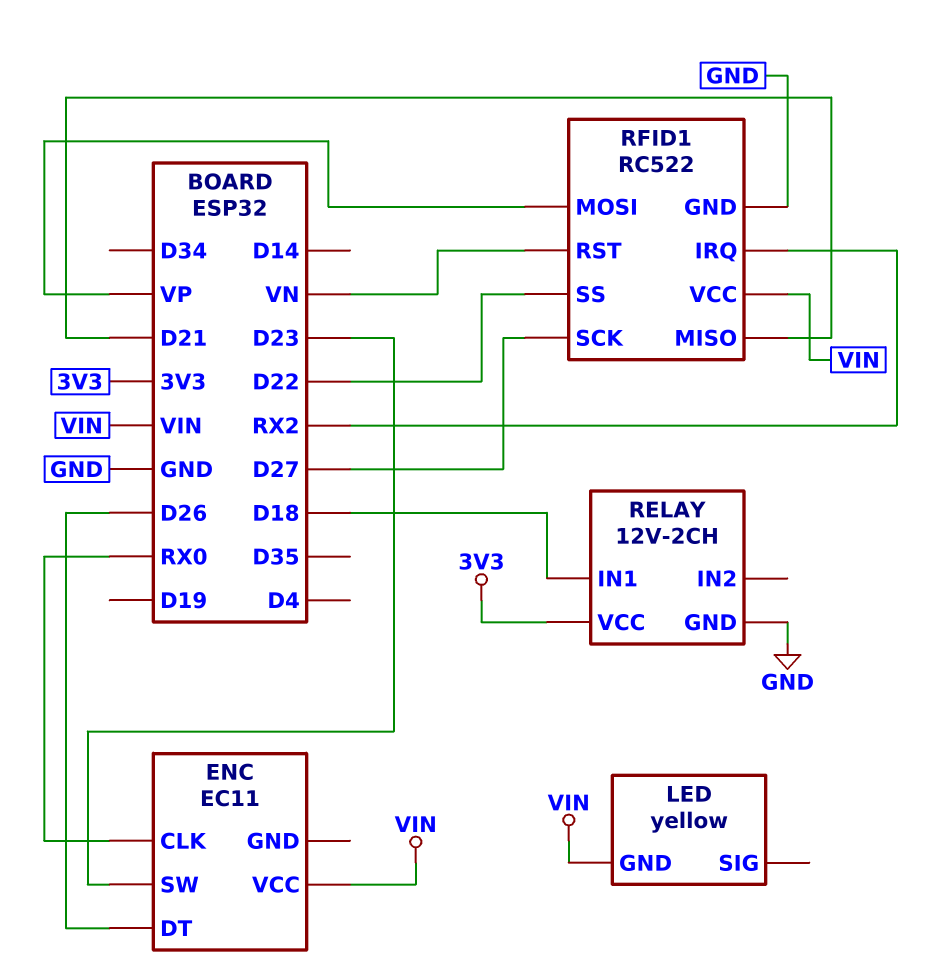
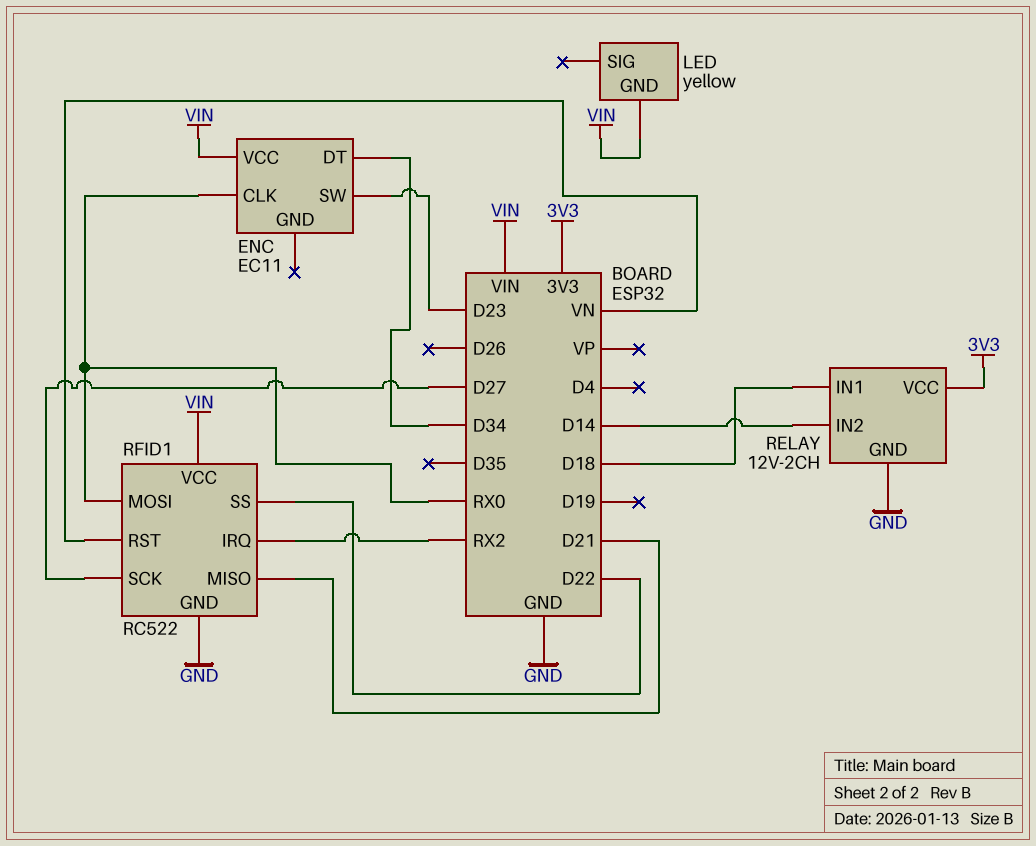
ENC pin DT: D26 -> D34
RELAY pin IN2: none -> D14
RFID1 pin MOSI: VP -> RX0

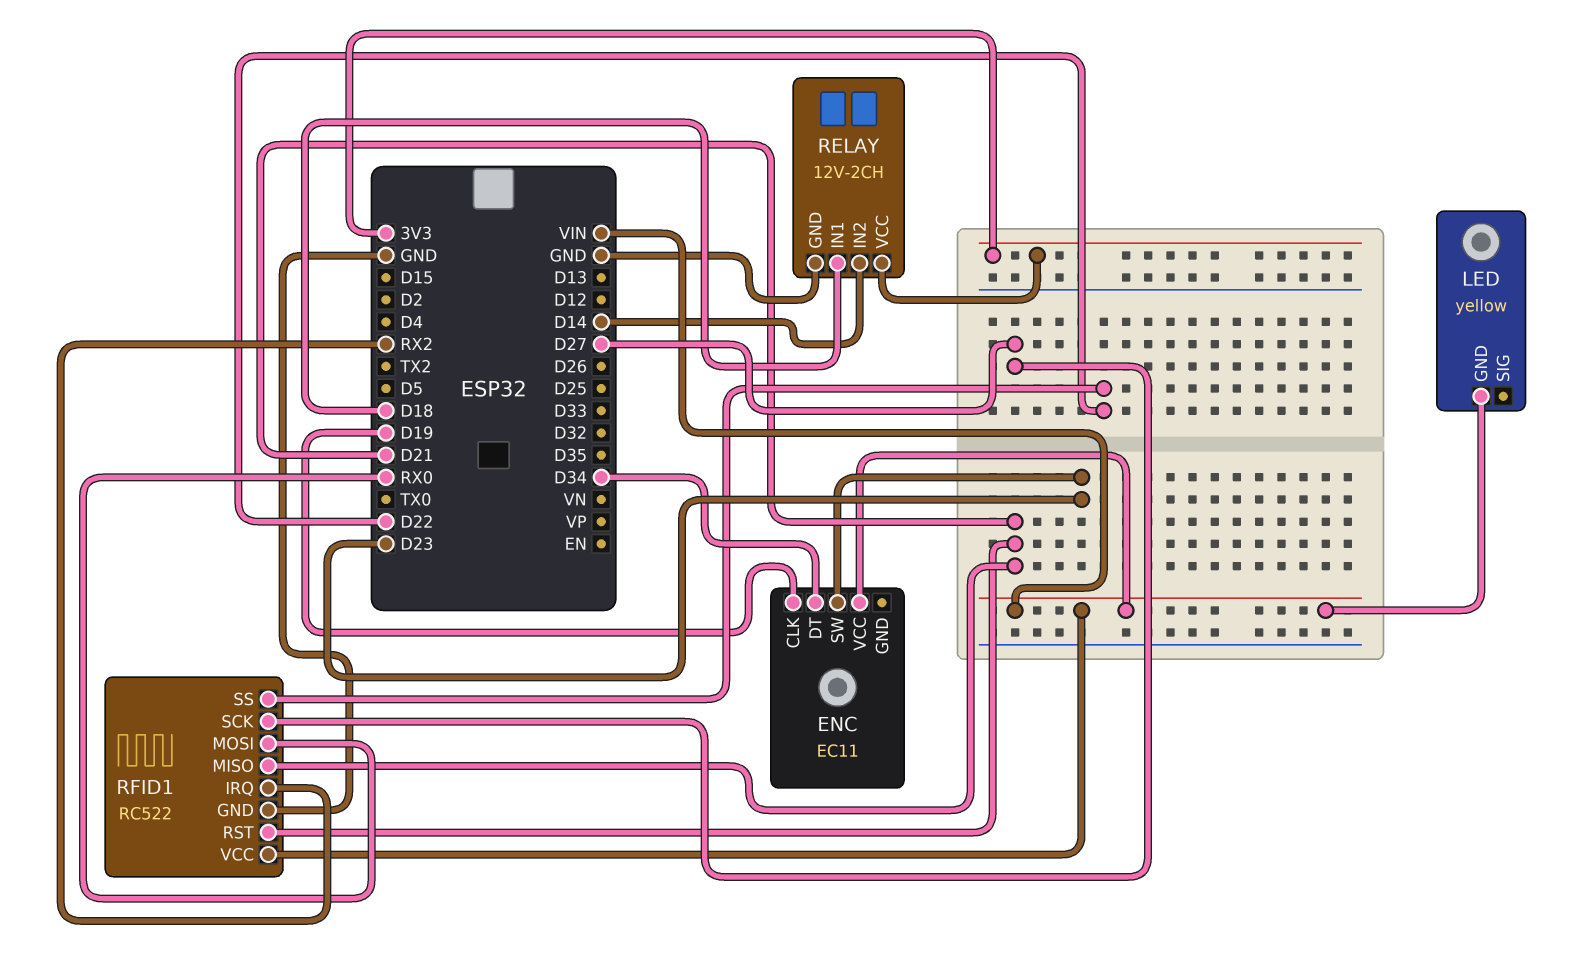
ENC pin CLK: RX0 -> D19
RFID1 pin RST: VN -> D21

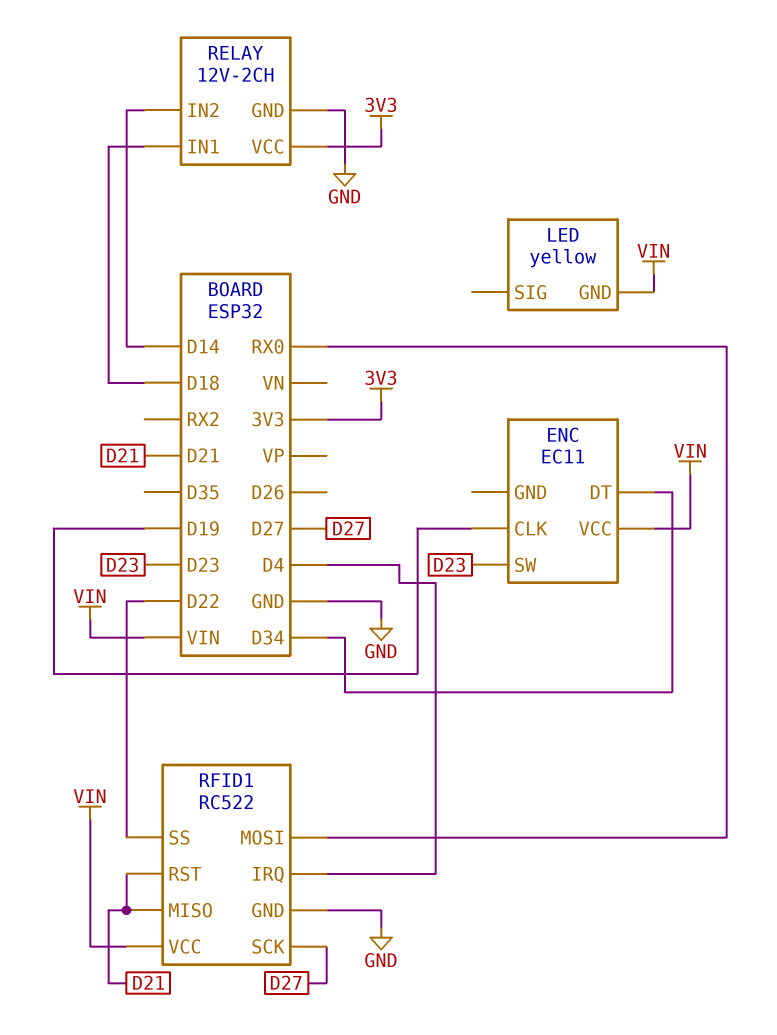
RFID1 pin IRQ: RX2 -> D4

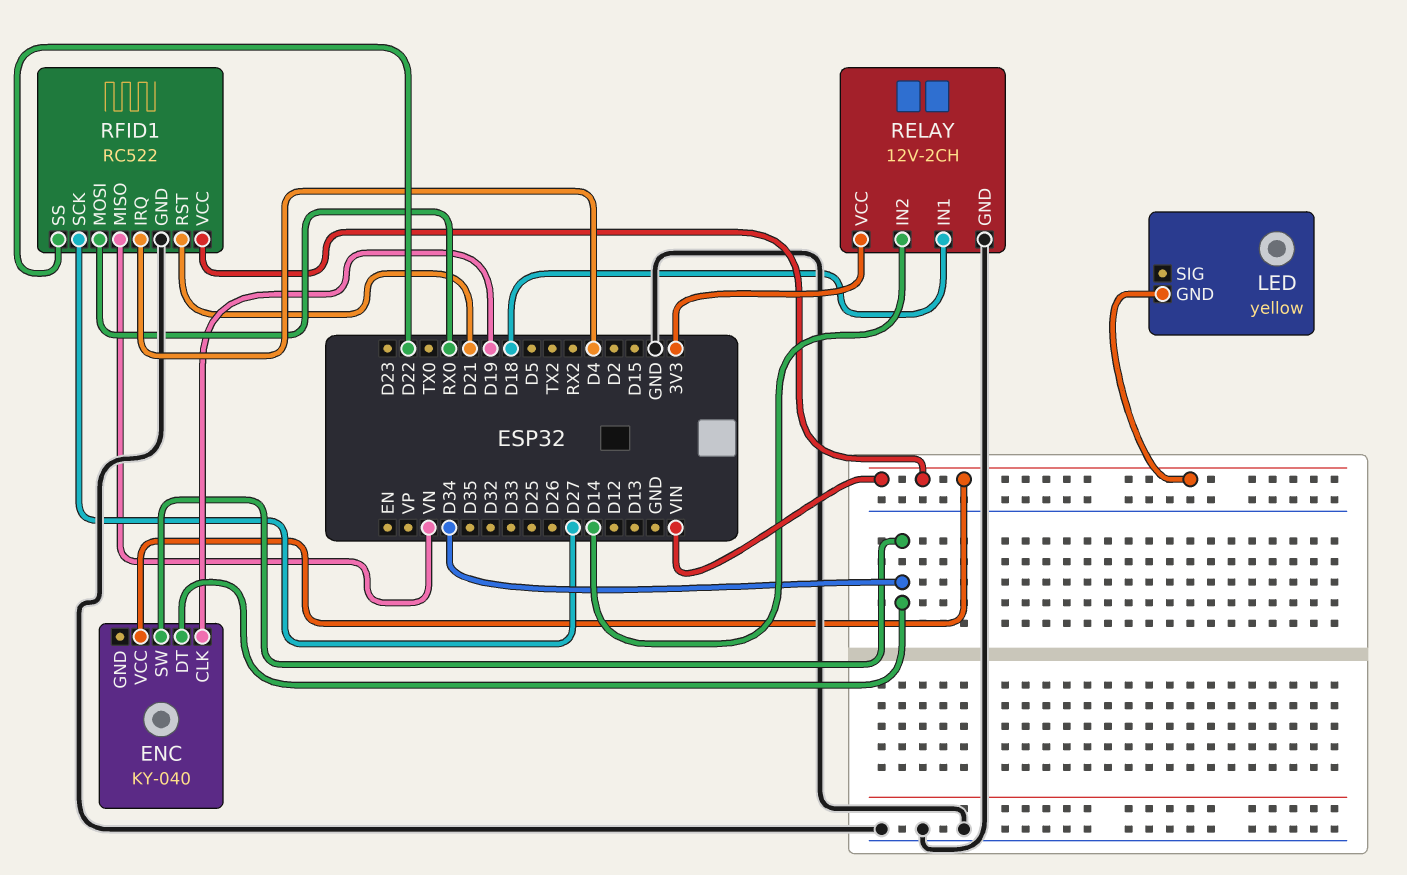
ENC: EC11 -> KY-040
ENC pin SW: D23 -> D34
RFID1 pin MISO: D21 -> VN

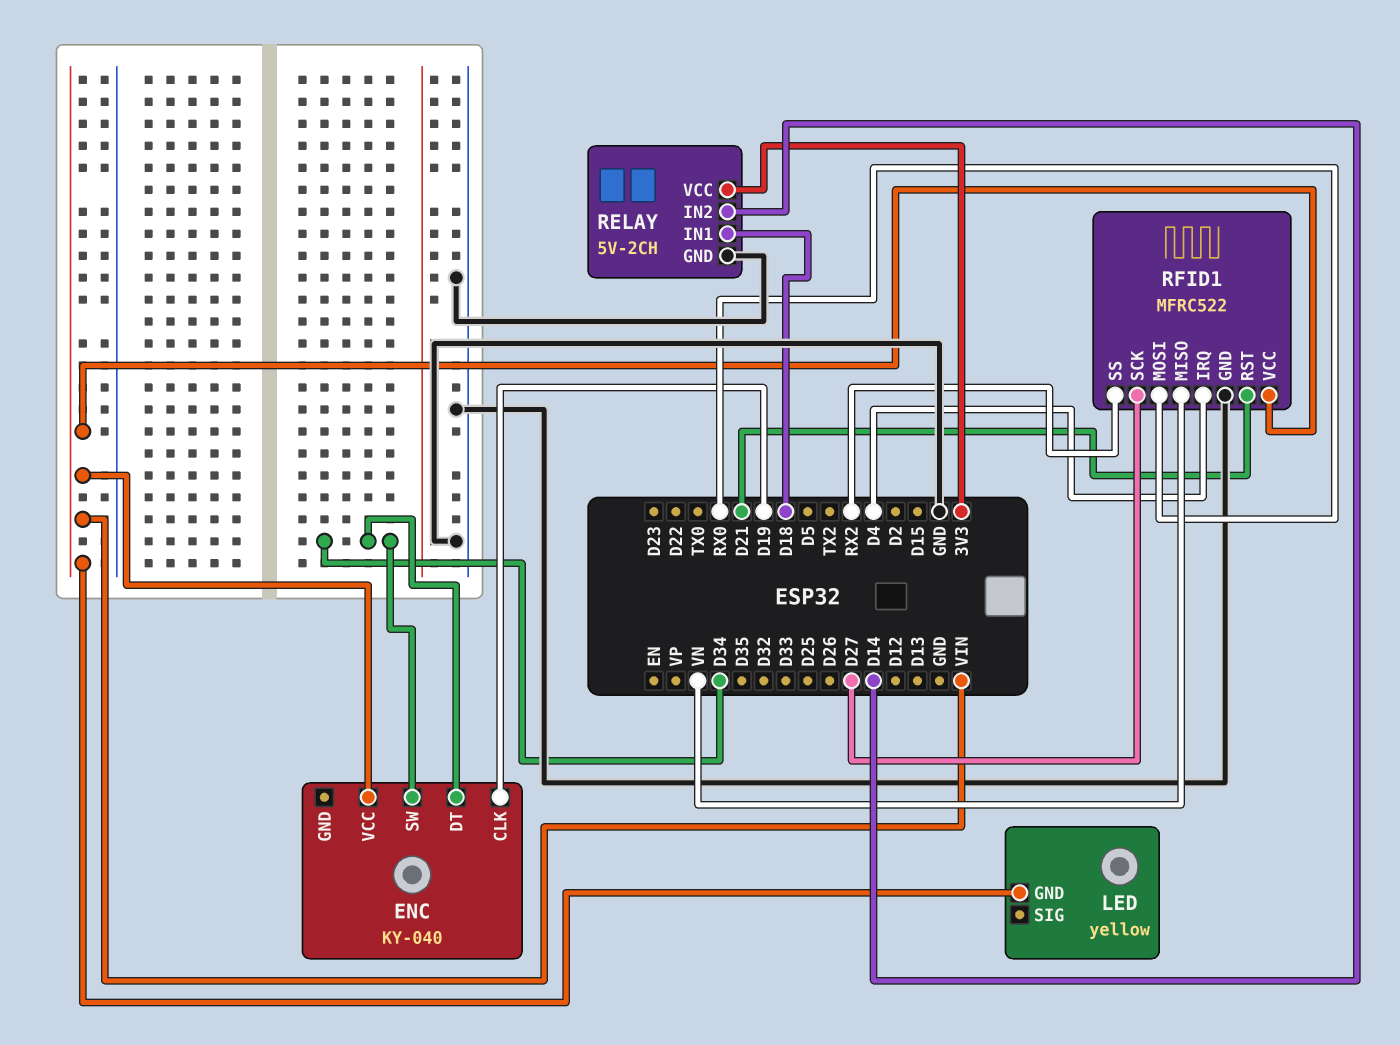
RELAY: 12V-2CH -> 5V-2CH
RFID1: RC522 -> MFRC522
RFID1 pin SS: D22 -> RX2

